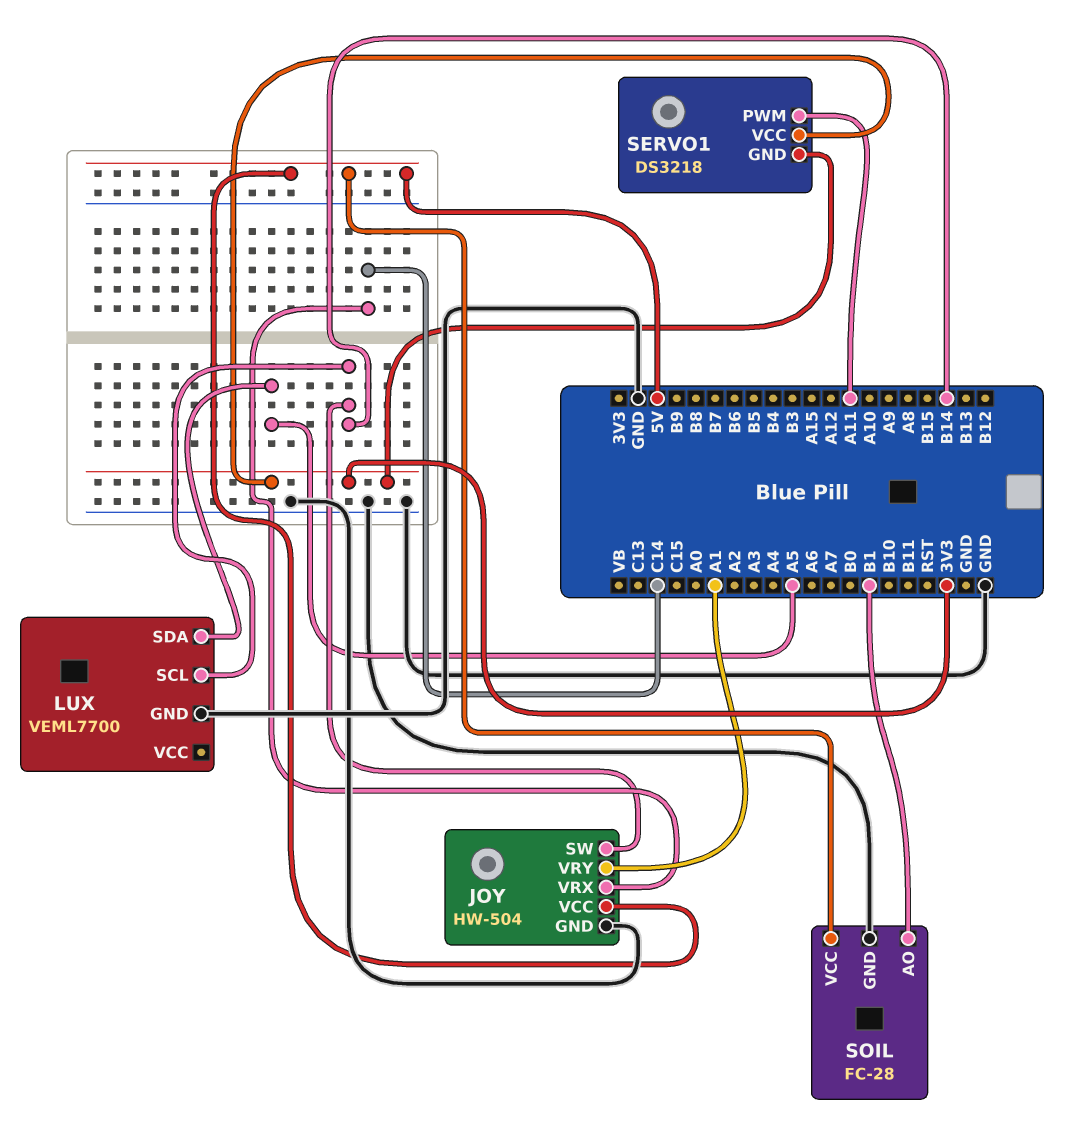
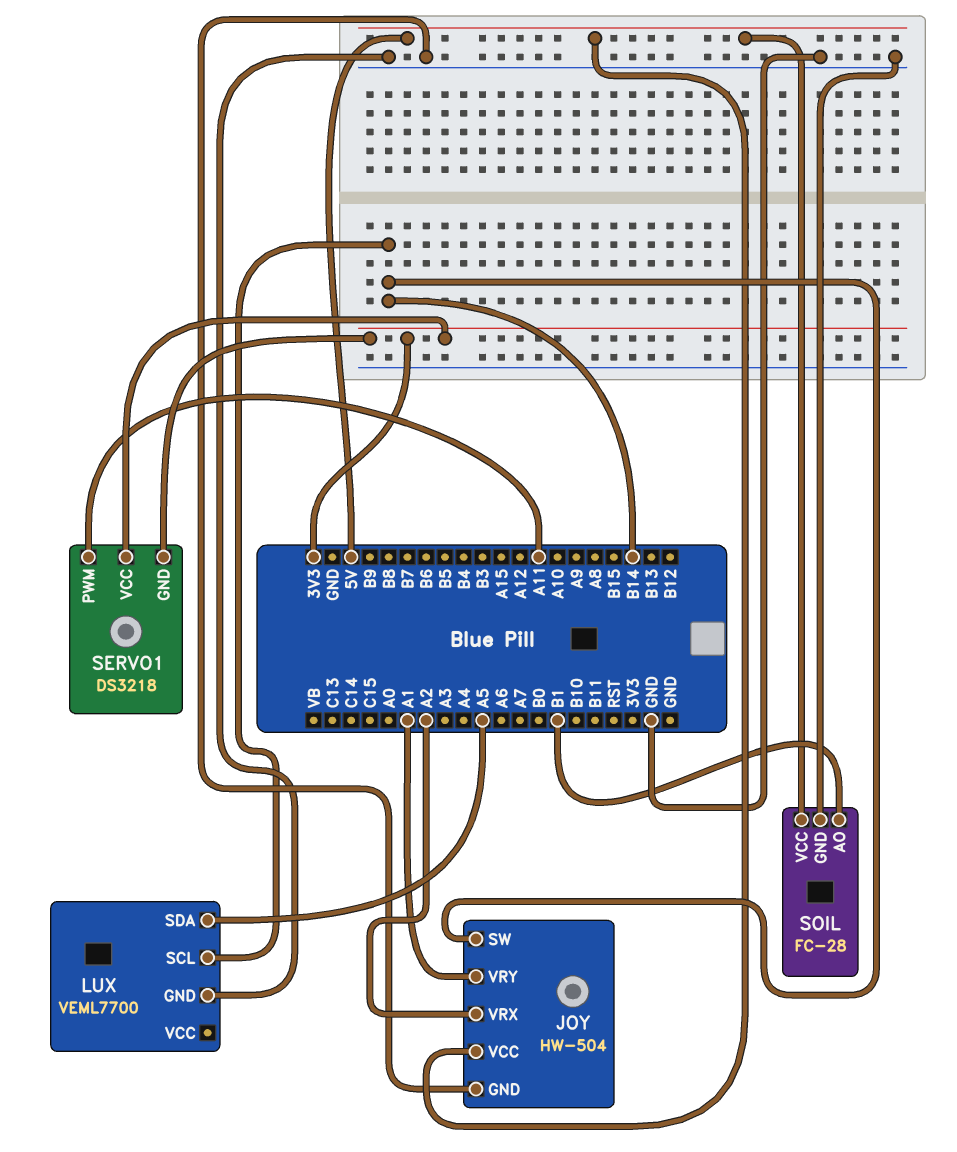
JOY pin VRX: C14 -> A2

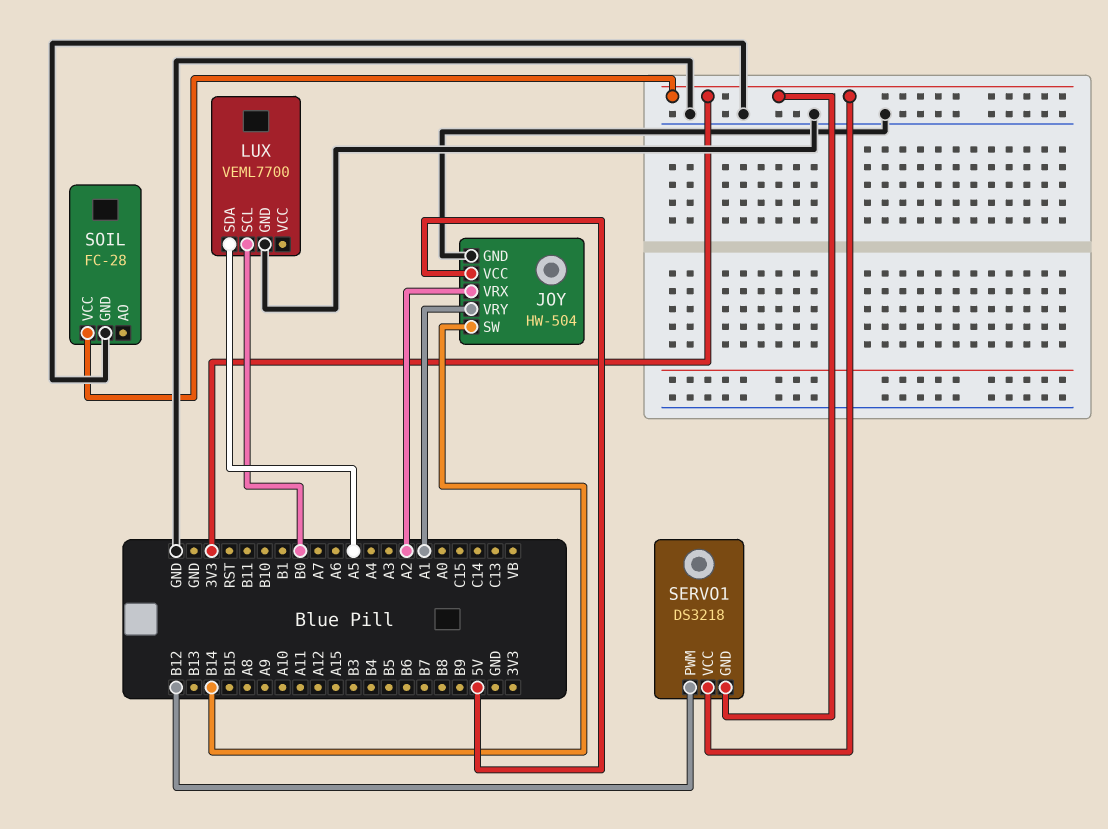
LUX pin SCL: B14 -> B0
SERVO1 pin PWM: A11 -> B12
SOIL pin AO: B1 -> none
SOIL pin VCC: 5V -> 3V3

